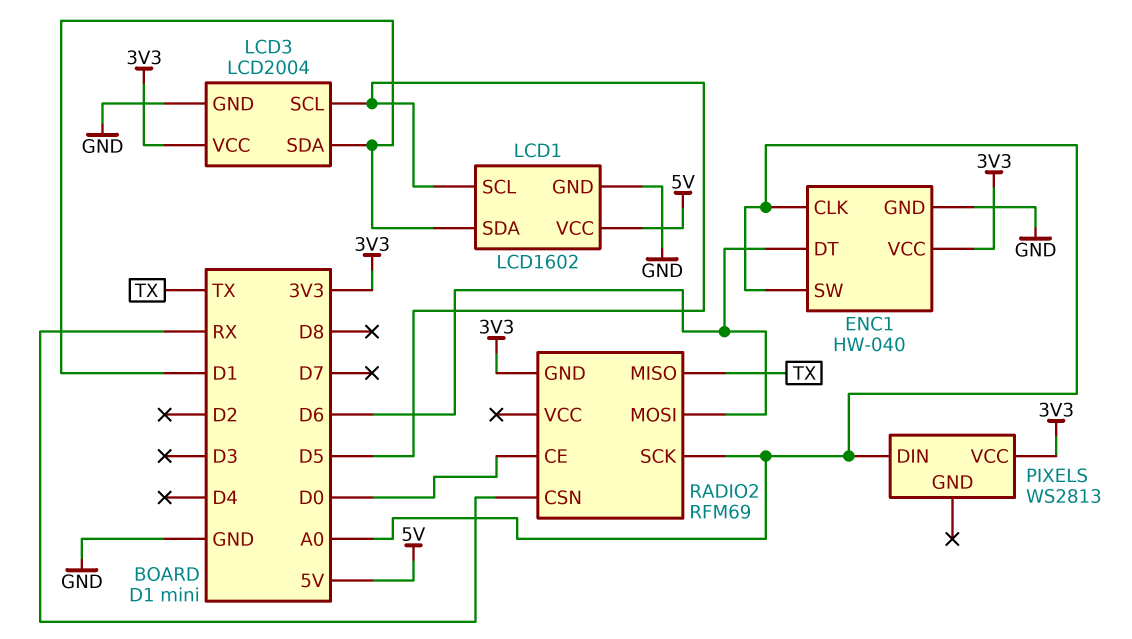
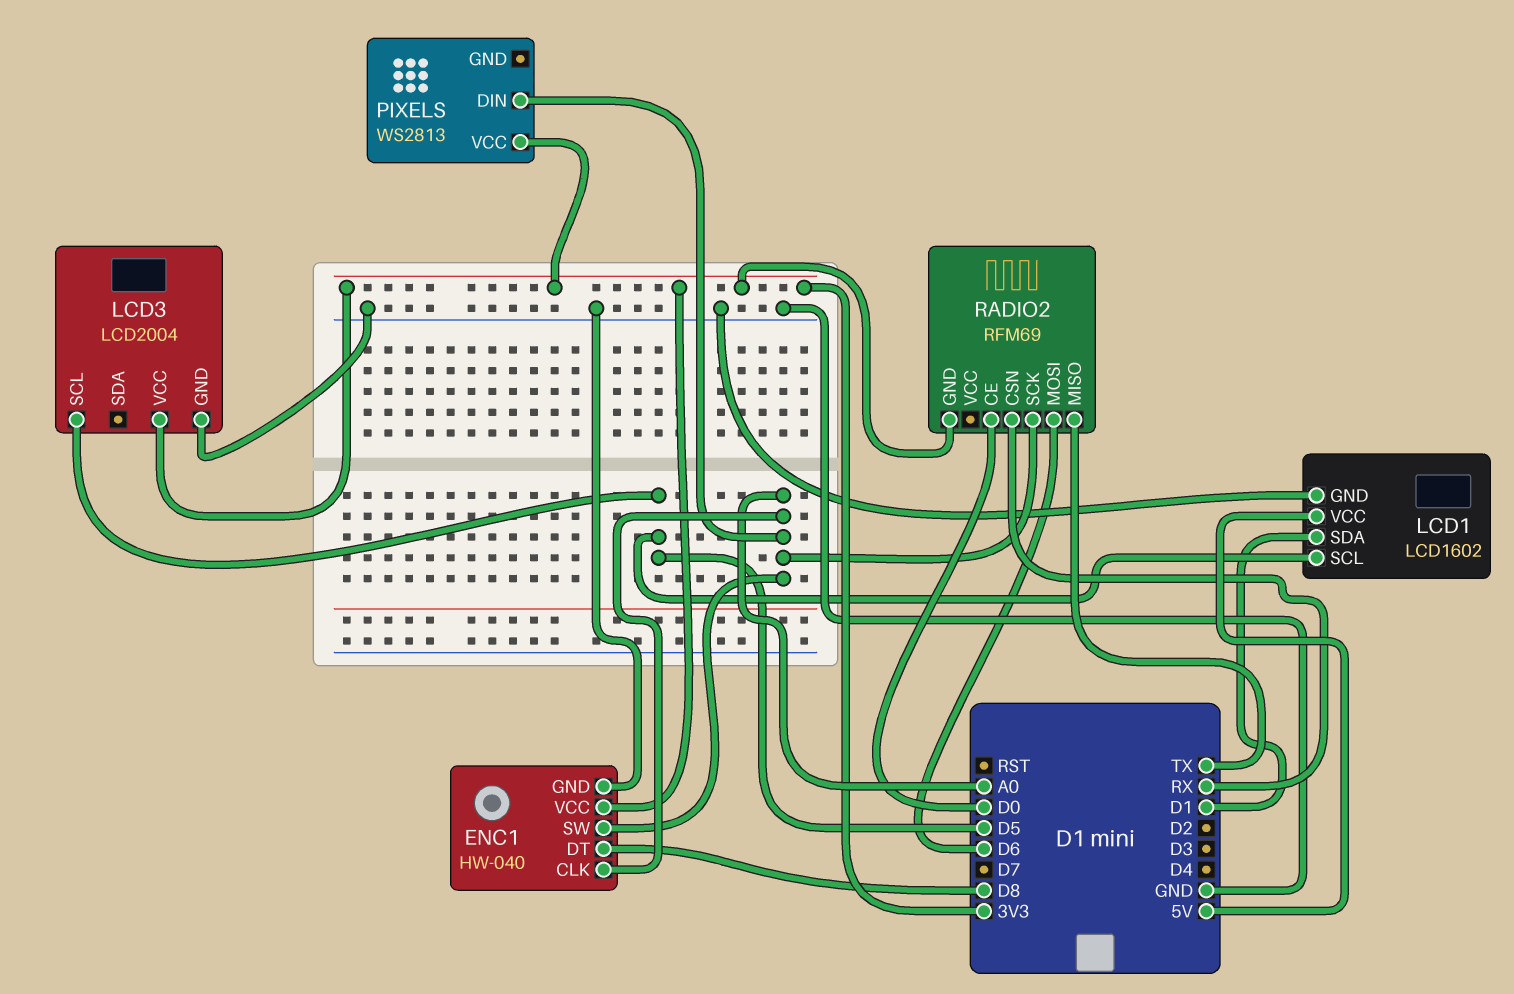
ENC1 pin DT: D6 -> D8
LCD3 pin SDA: D1 -> none

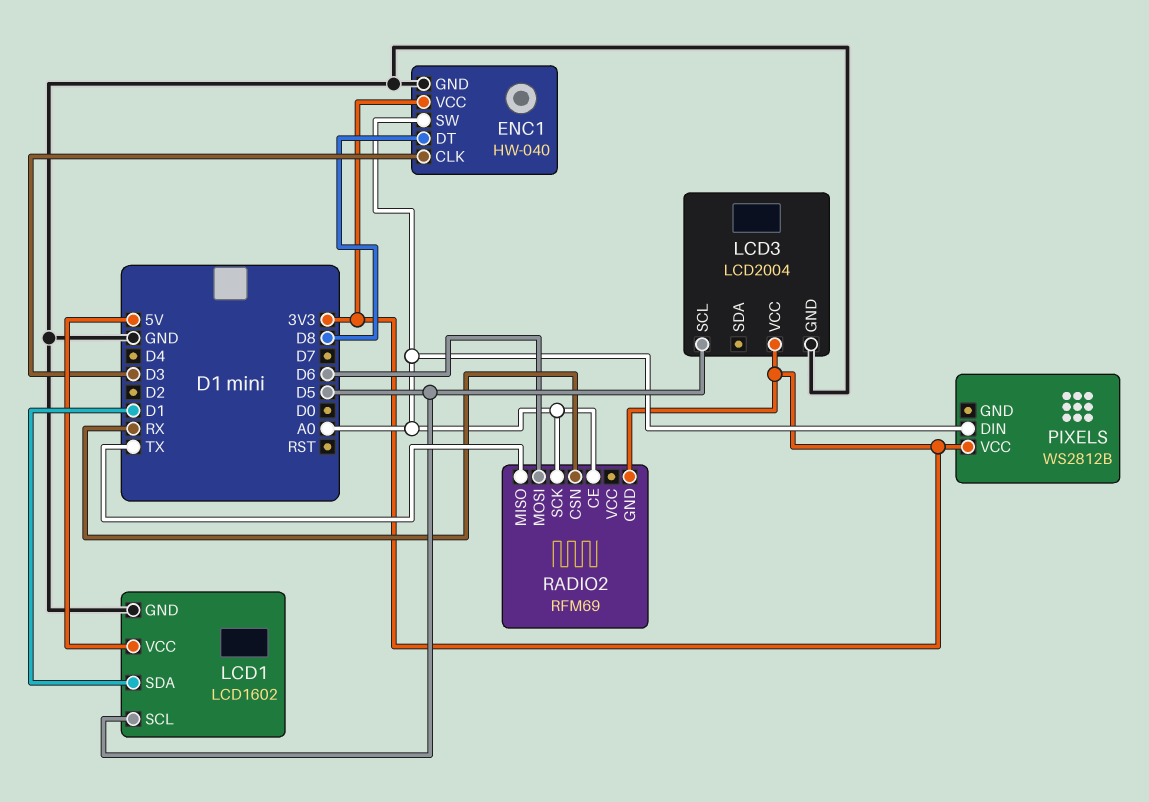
ENC1 pin CLK: A0 -> D3
PIXELS: WS2813 -> WS2812B
RADIO2 pin CE: D0 -> A0

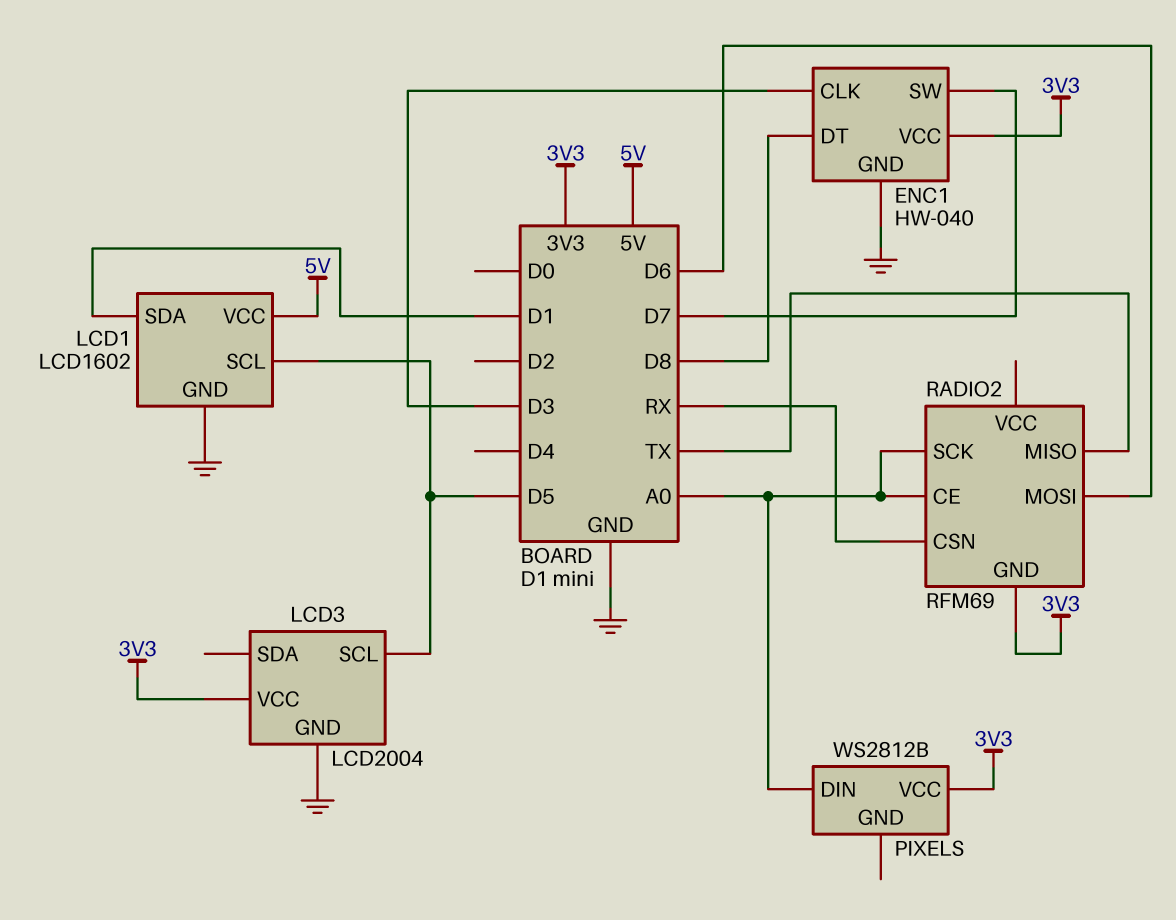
ENC1 pin SW: A0 -> D7

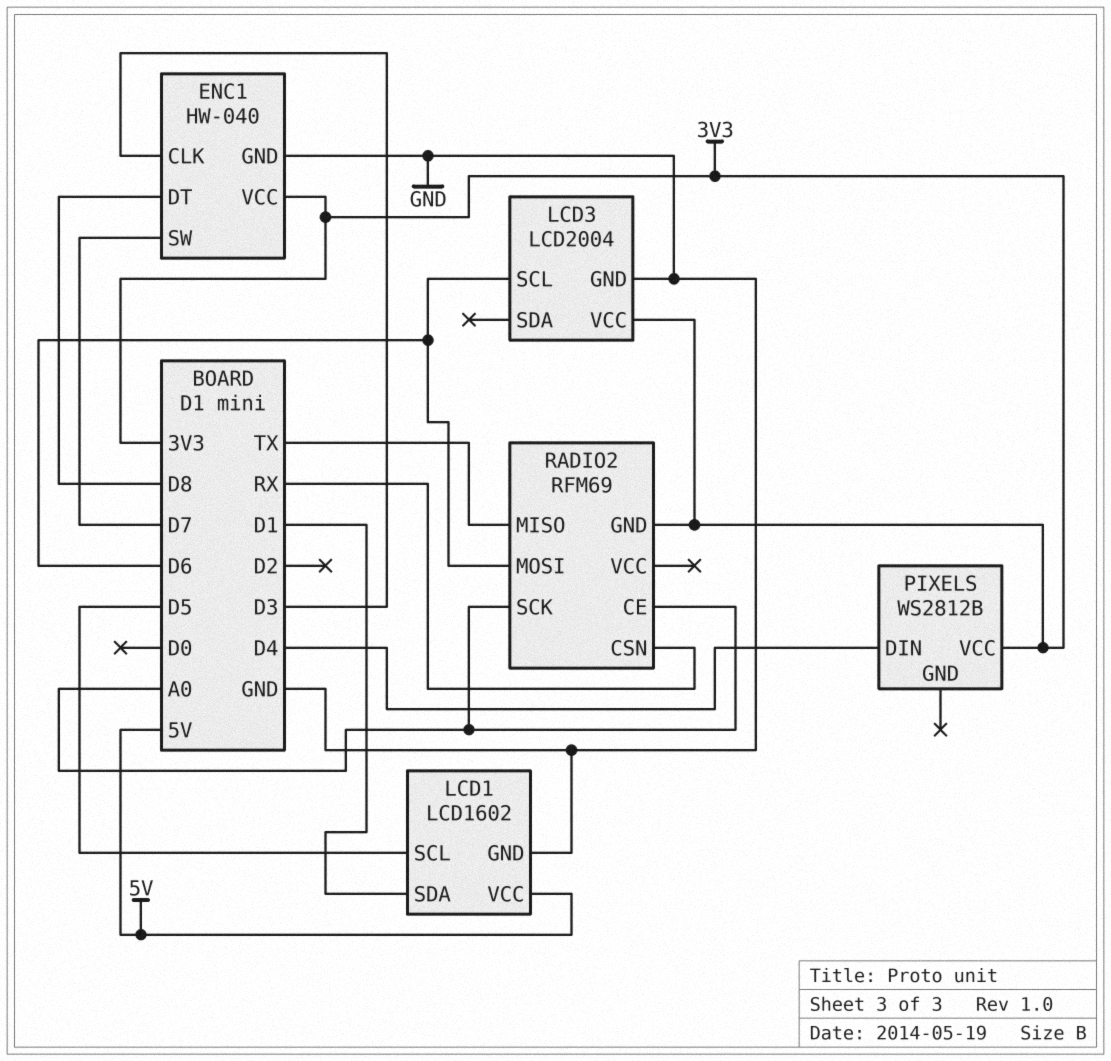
LCD3 pin SCL: D5 -> D6
PIXELS pin DIN: A0 -> D4

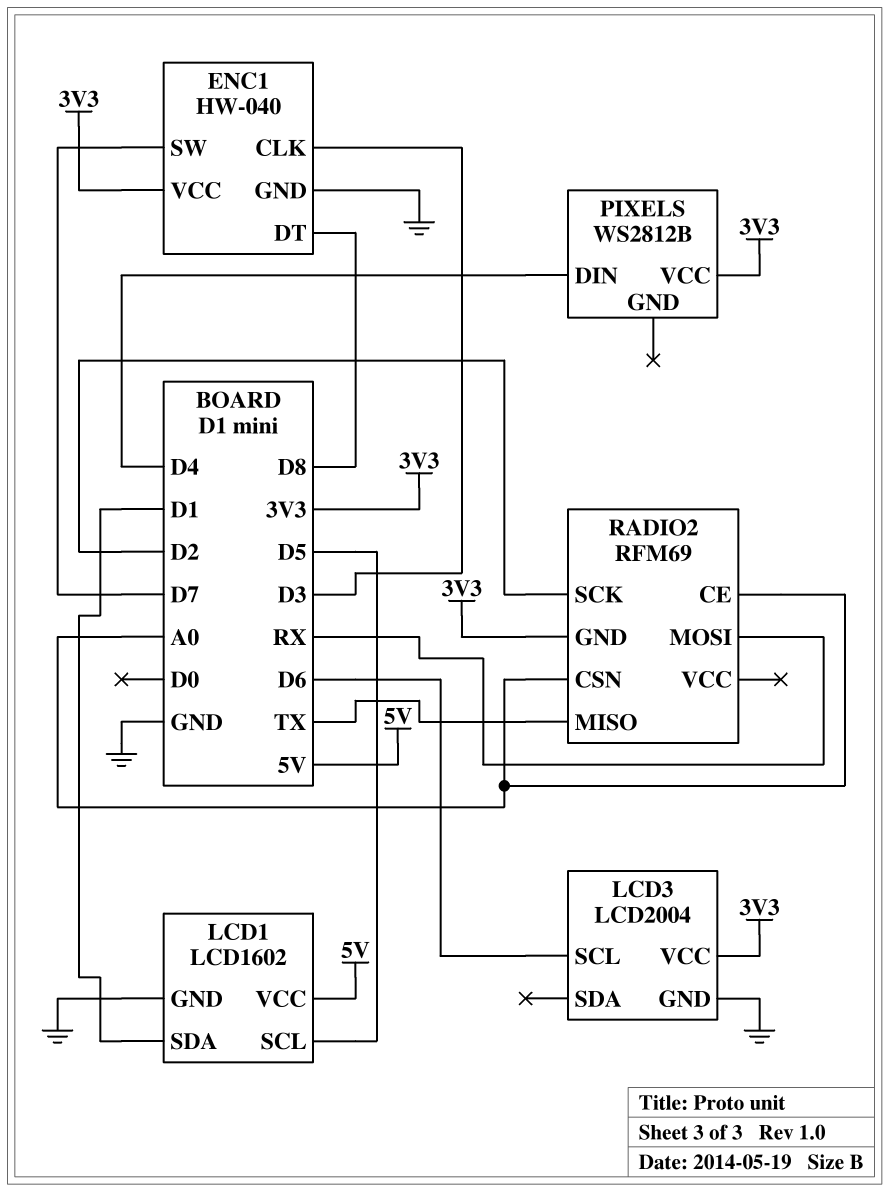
RADIO2 pin CSN: RX -> A0
RADIO2 pin MOSI: D6 -> RX
RADIO2 pin SCK: A0 -> D2

